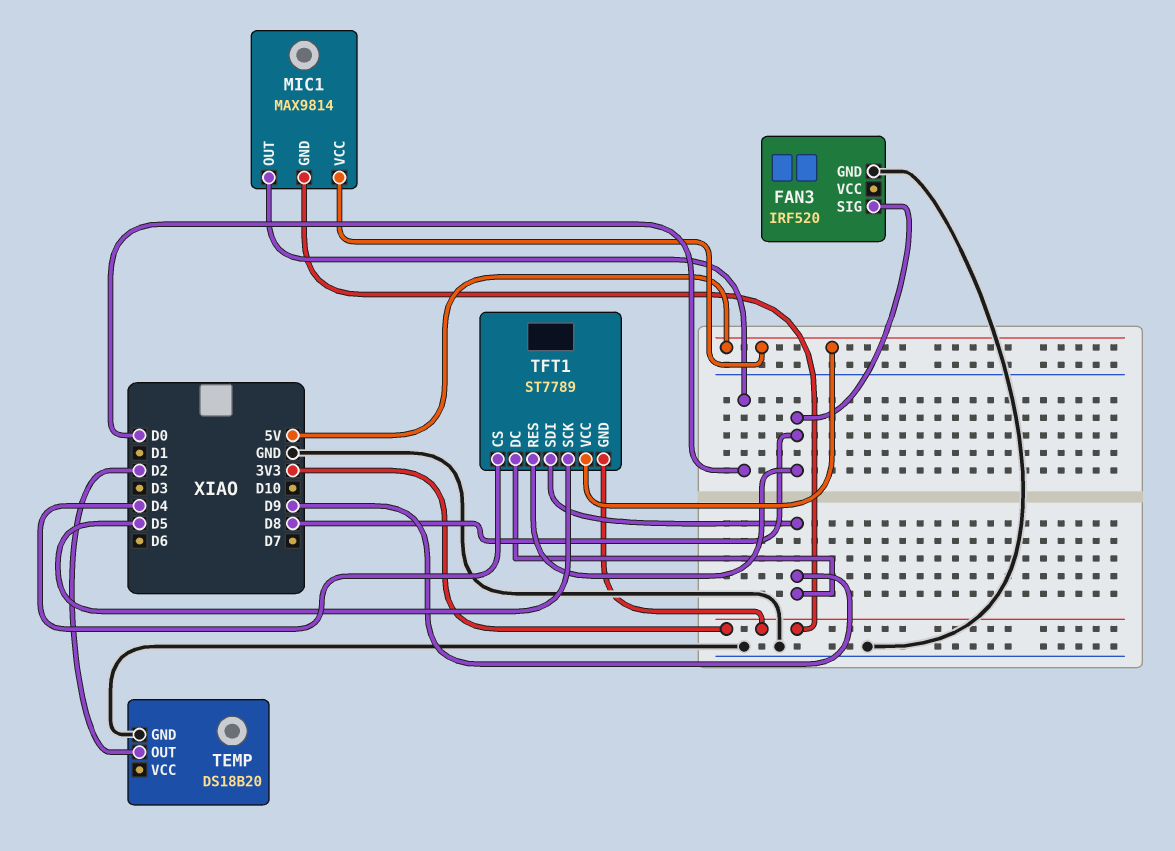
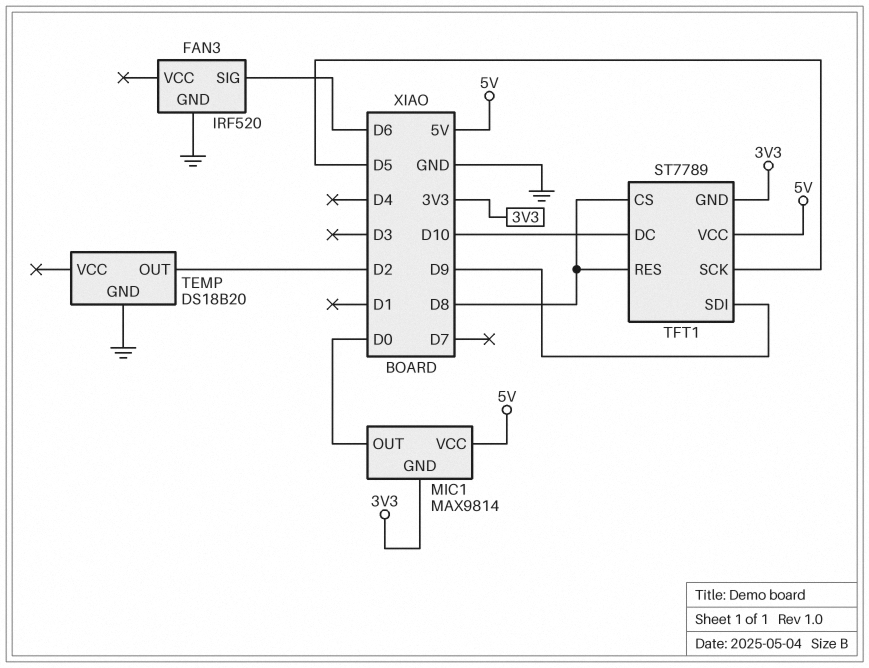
FAN3 pin SIG: D8 -> D6
TFT1 pin CS: D4 -> D8
TFT1 pin DC: D9 -> D10

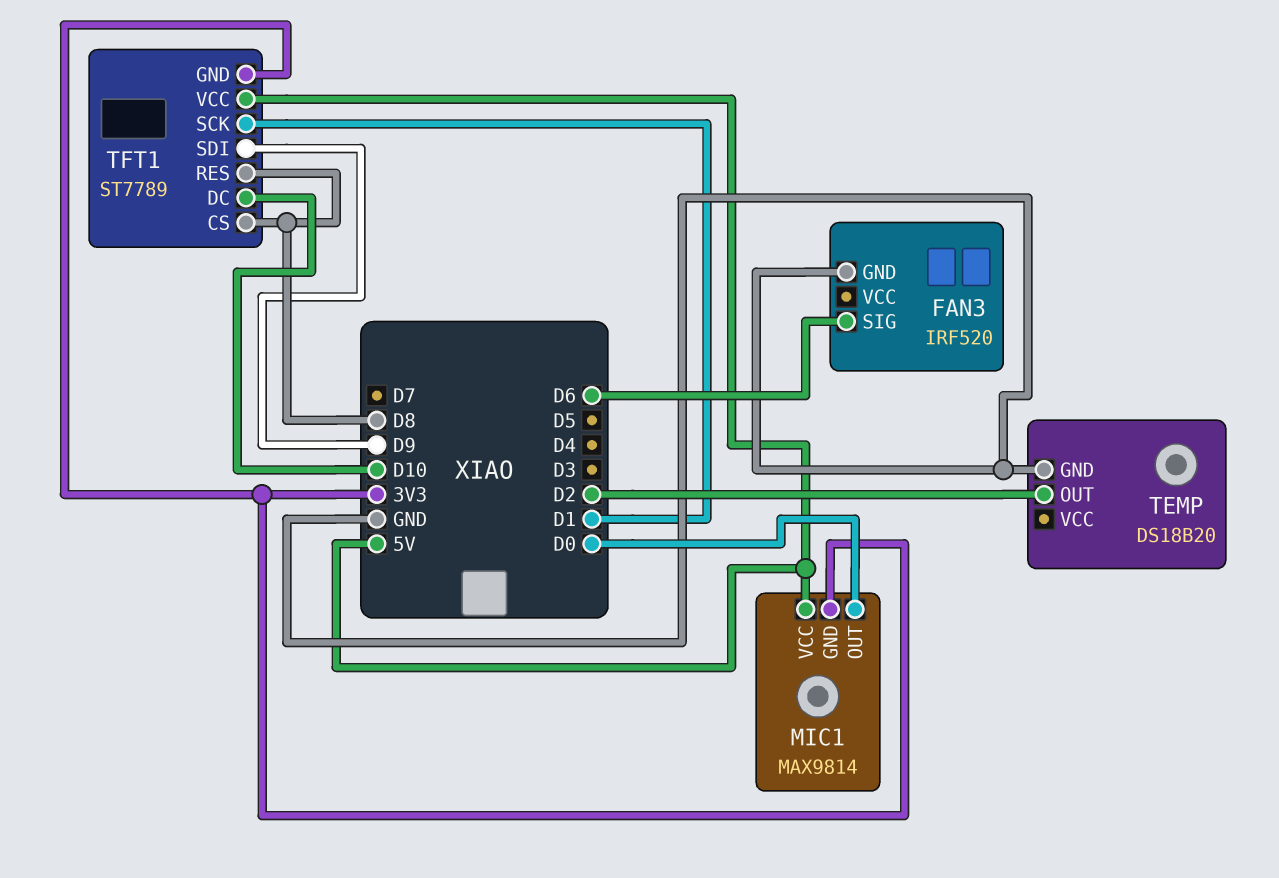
TFT1 pin SCK: D5 -> D1

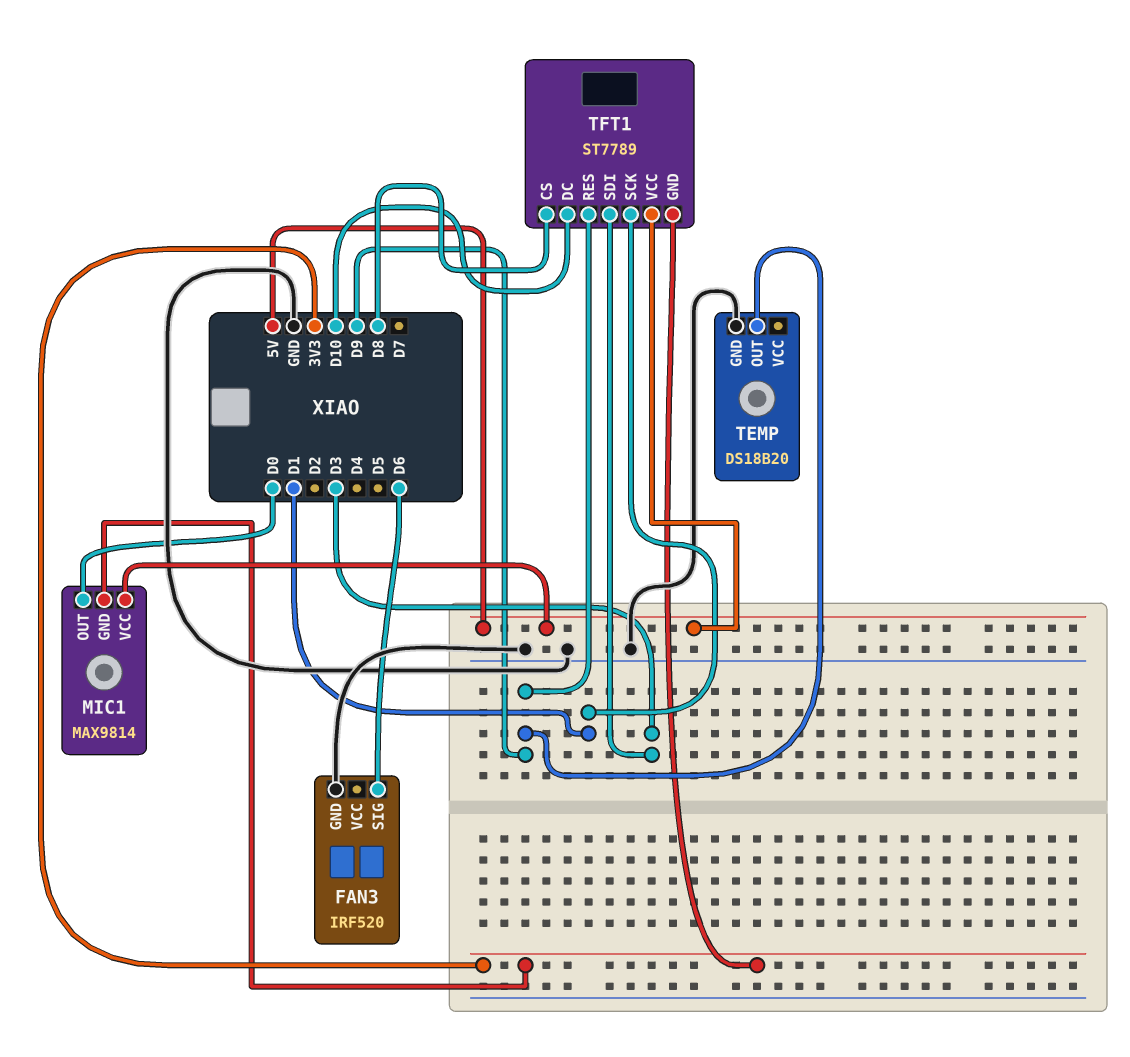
TEMP pin OUT: D2 -> D9
TFT1 pin RES: D8 -> D9
TFT1 pin SDI: D9 -> D3

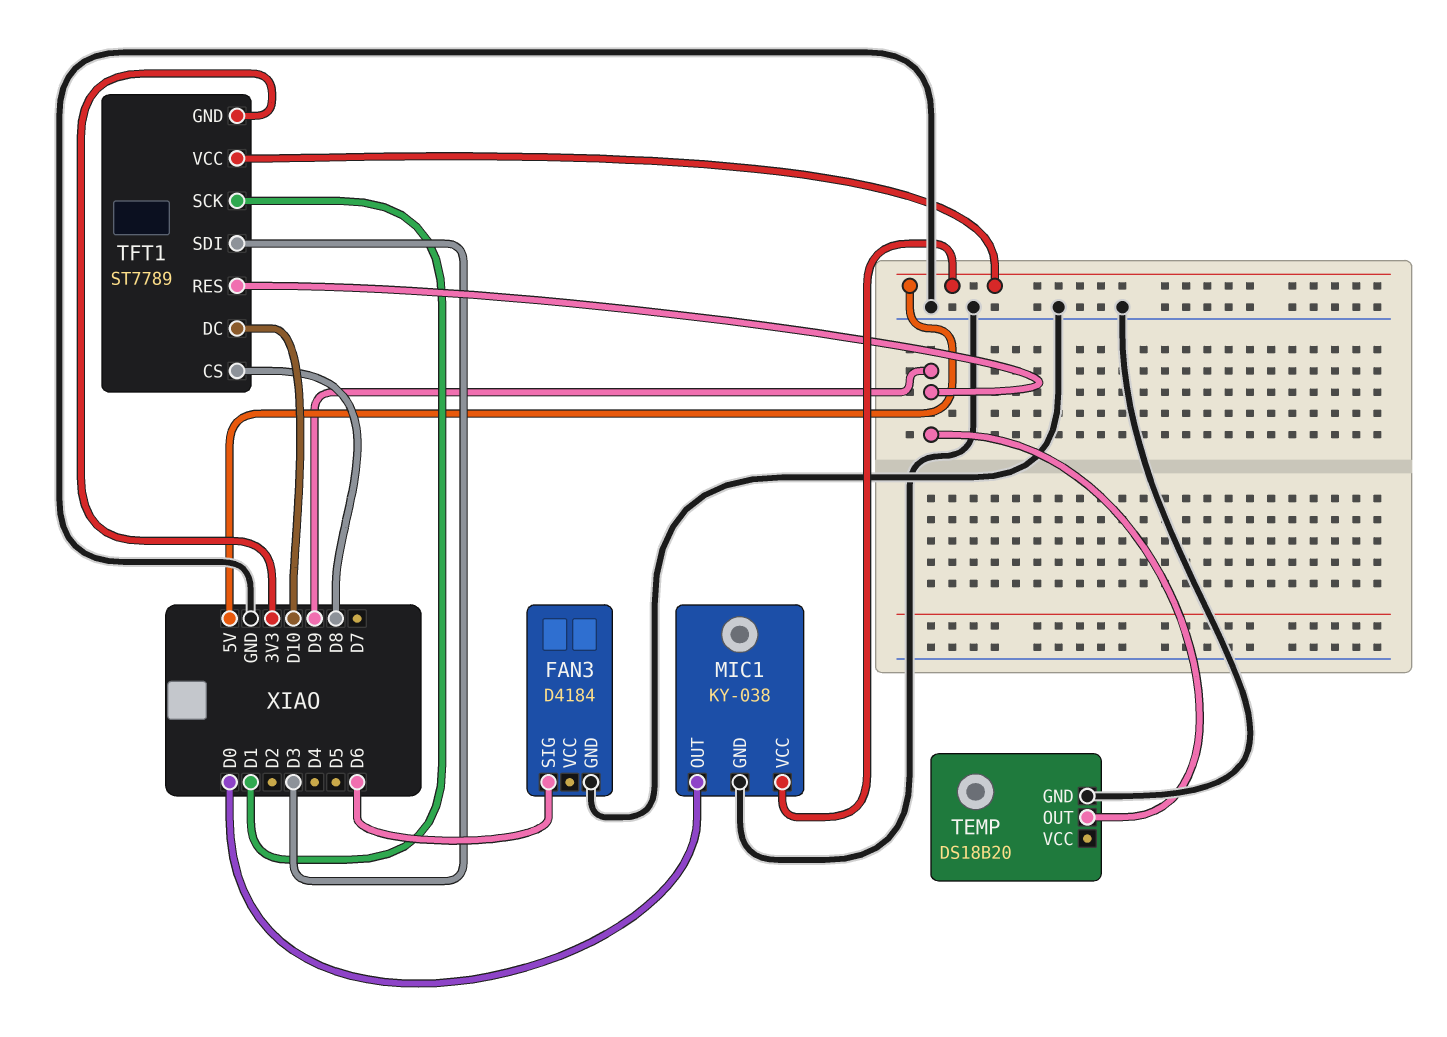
FAN3: IRF520 -> D4184
MIC1: MAX9814 -> KY-038
MIC1 pin GND: 3V3 -> GND

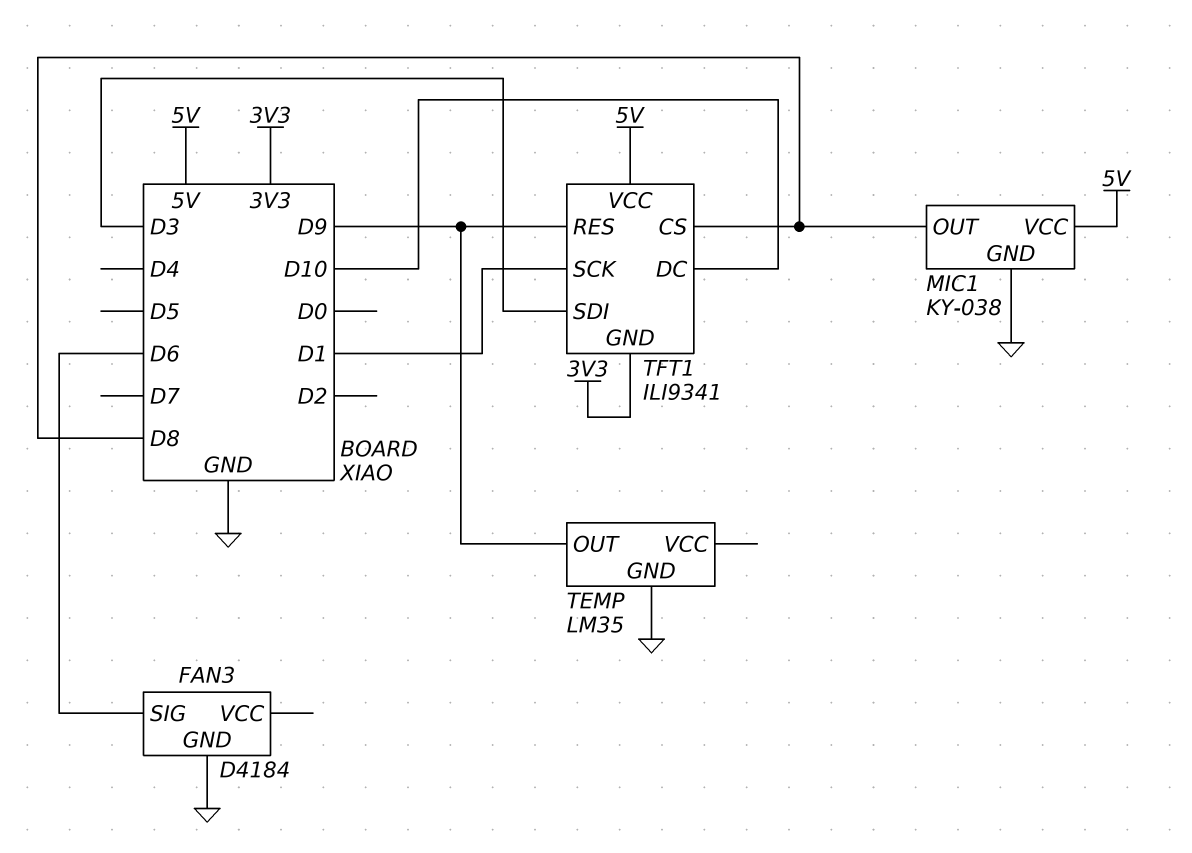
MIC1 pin OUT: D0 -> D8
TEMP: DS18B20 -> LM35
TFT1: ST7789 -> ILI9341

